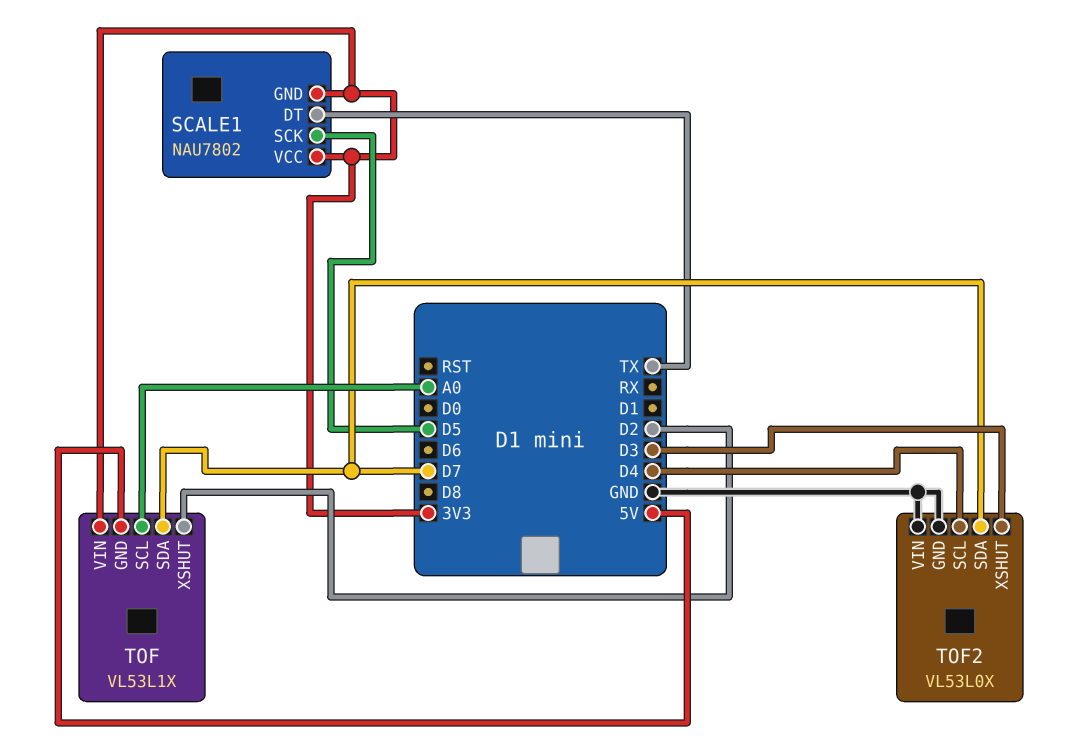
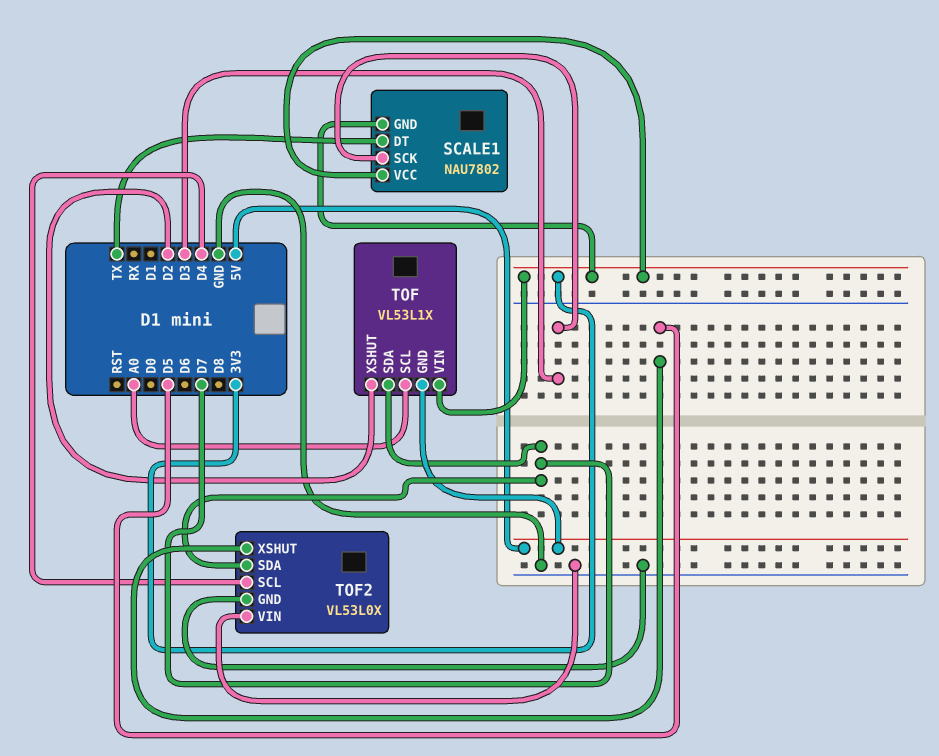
SCALE1 pin SCK: D5 -> D3
TOF2 pin XSHUT: D3 -> D5

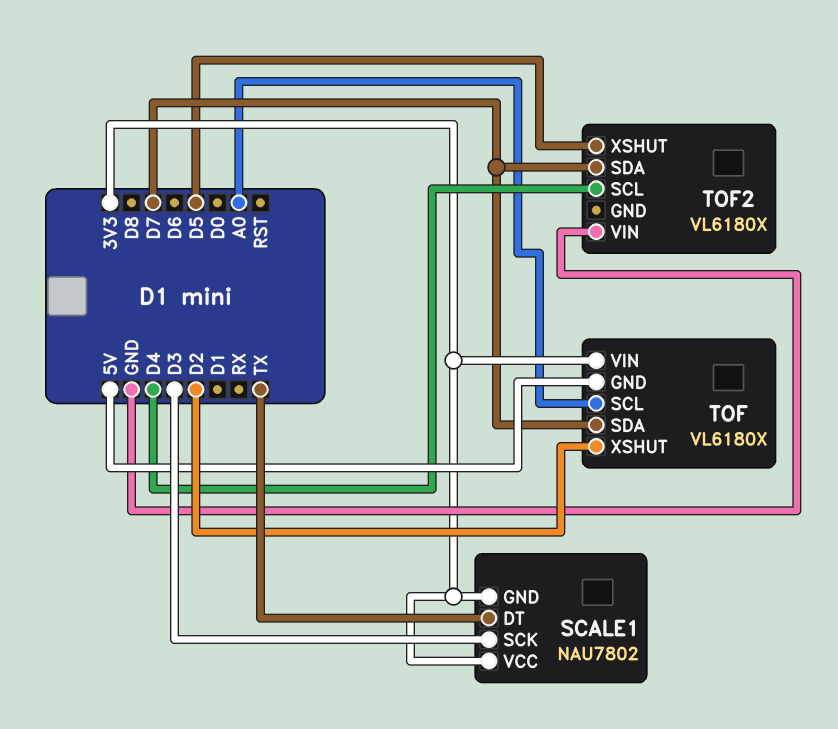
TOF: VL53L1X -> VL6180X
TOF2: VL53L0X -> VL6180X
TOF2 pin GND: GND -> none

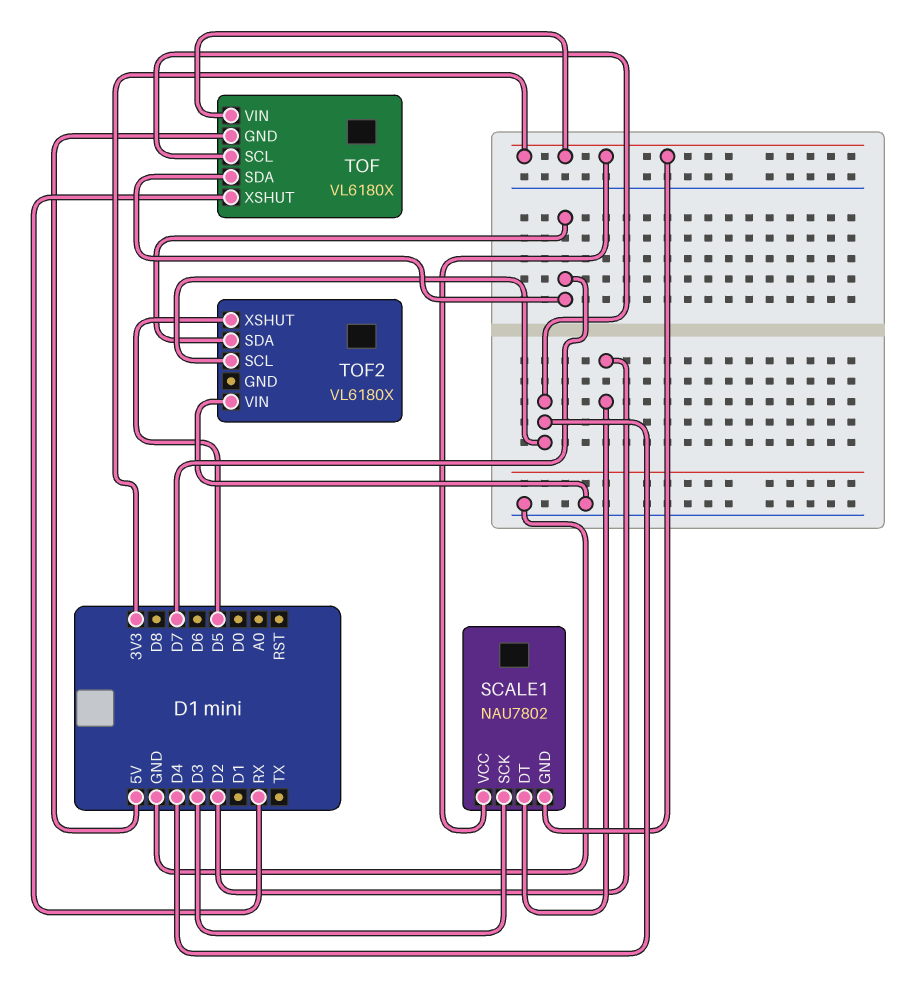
SCALE1 pin DT: TX -> D2
TOF pin SCL: A0 -> D4
TOF pin XSHUT: D2 -> RX

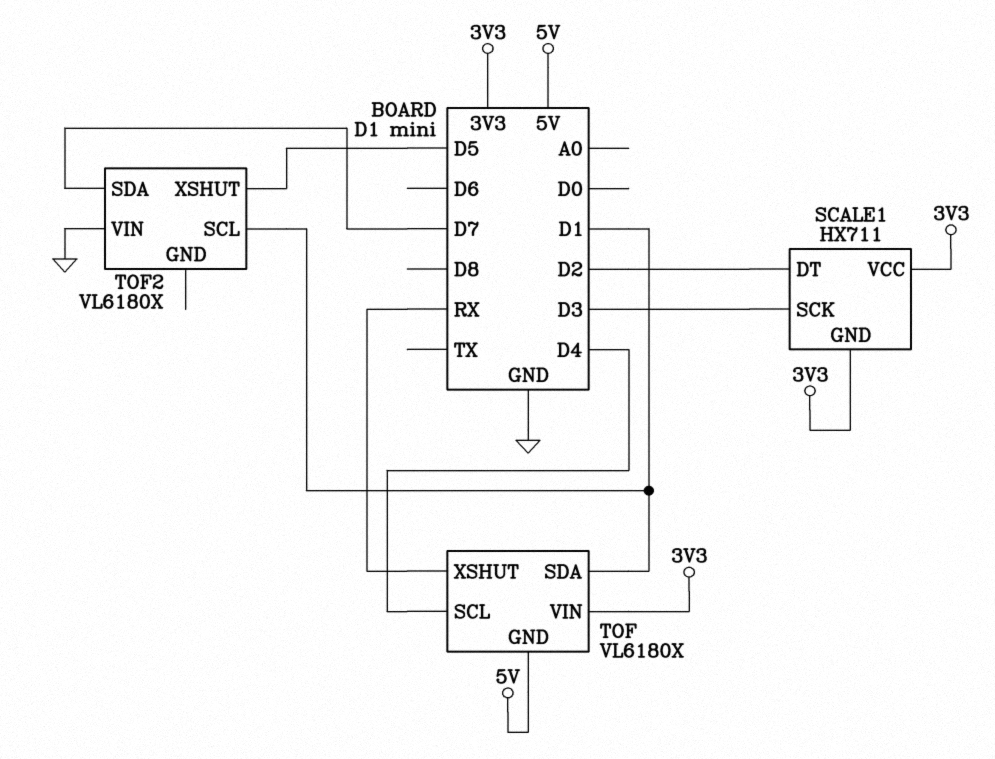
SCALE1: NAU7802 -> HX711
TOF pin SDA: D7 -> D1
TOF2 pin SCL: D4 -> D1

